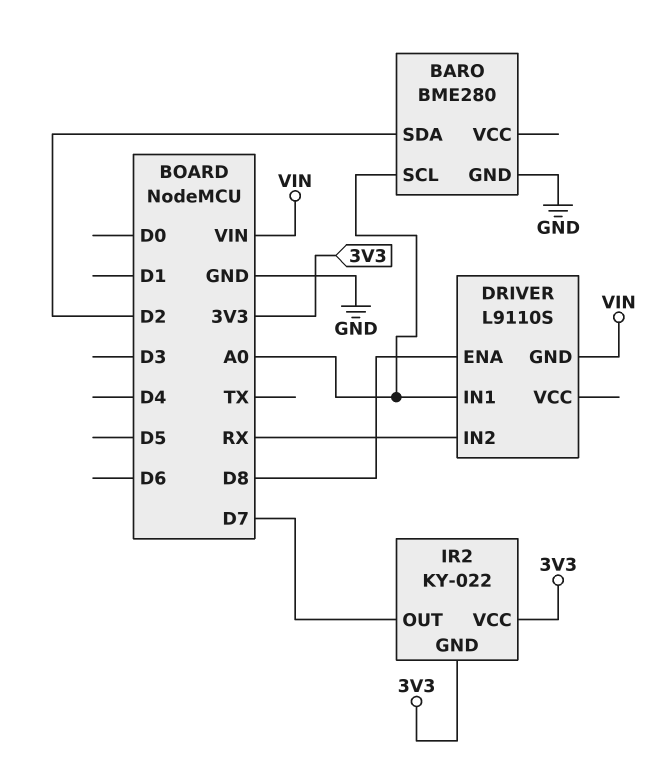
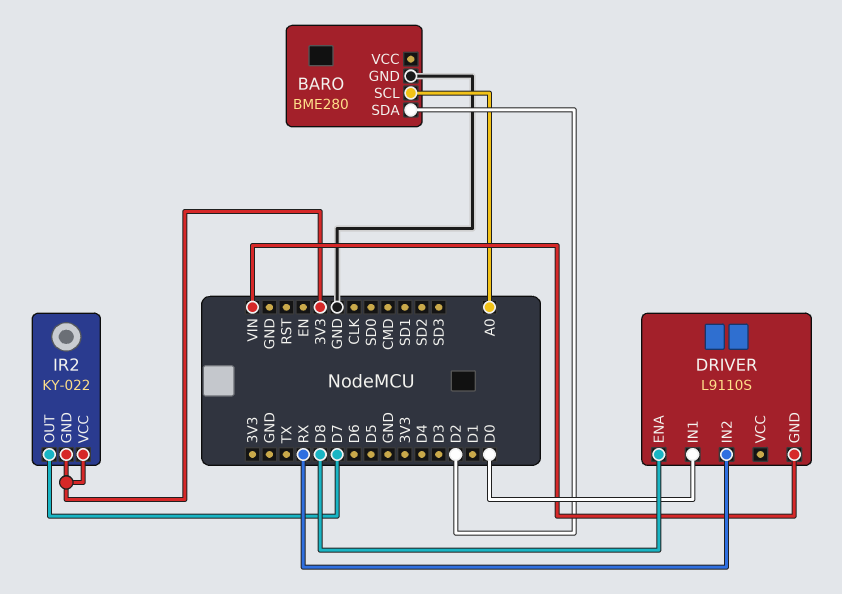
DRIVER pin IN1: A0 -> D0

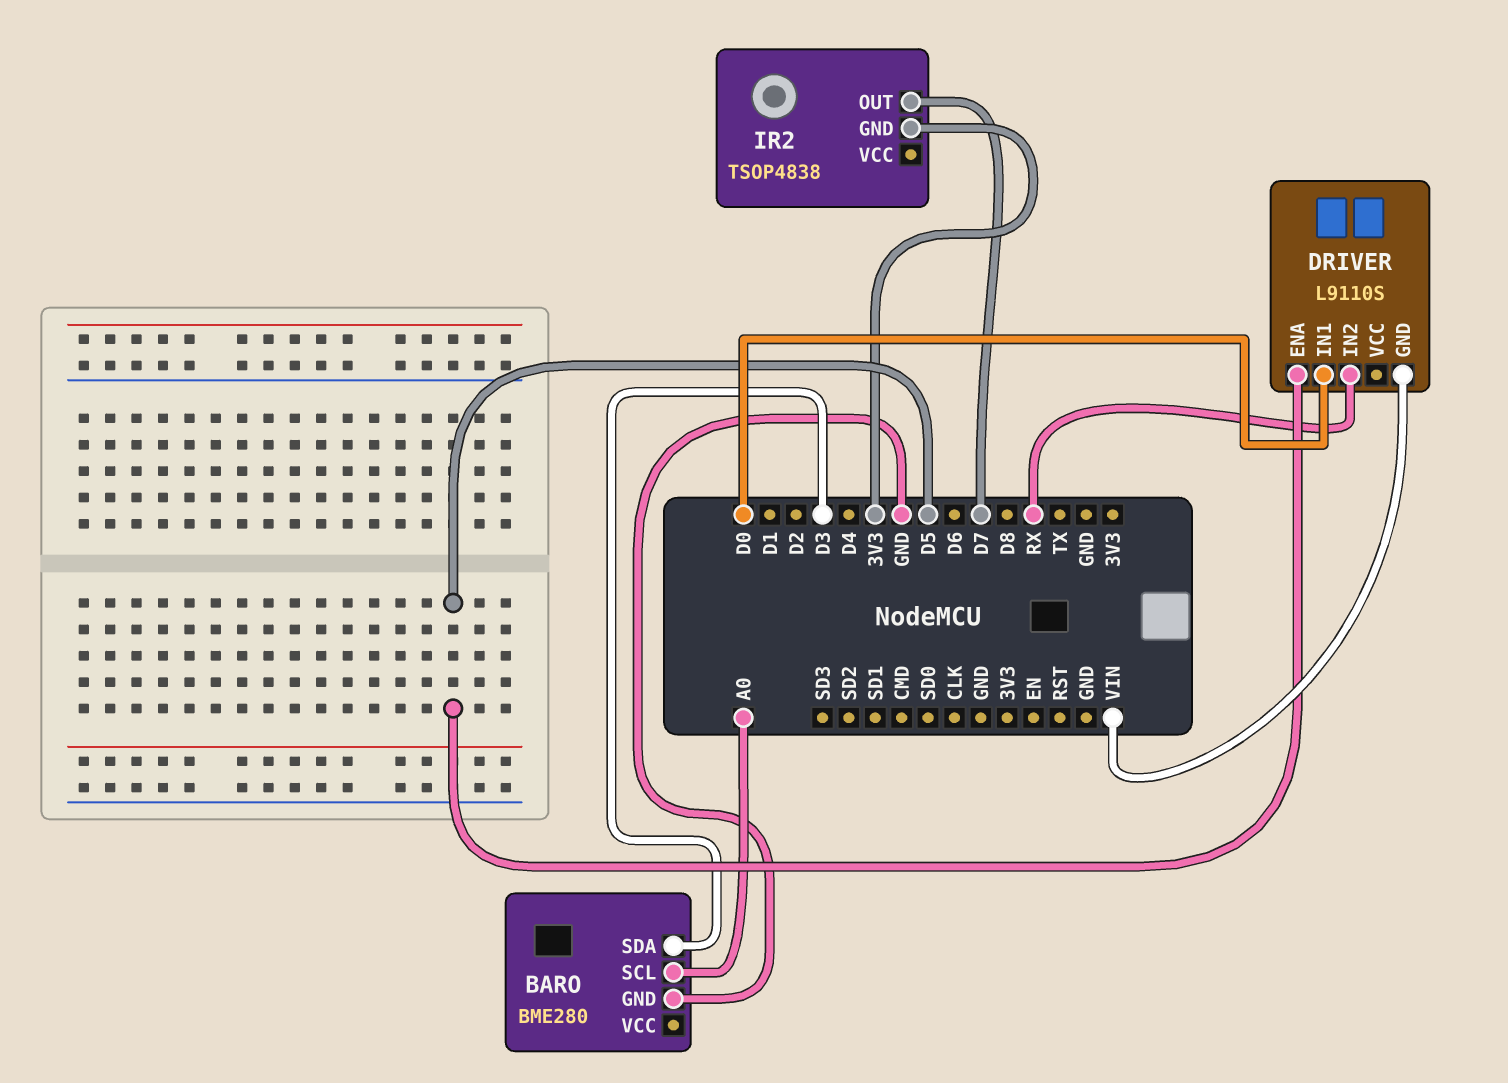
BARO pin SDA: D2 -> D3
DRIVER pin ENA: D8 -> D5
IR2: KY-022 -> TSOP4838
IR2 pin VCC: 3V3 -> none

